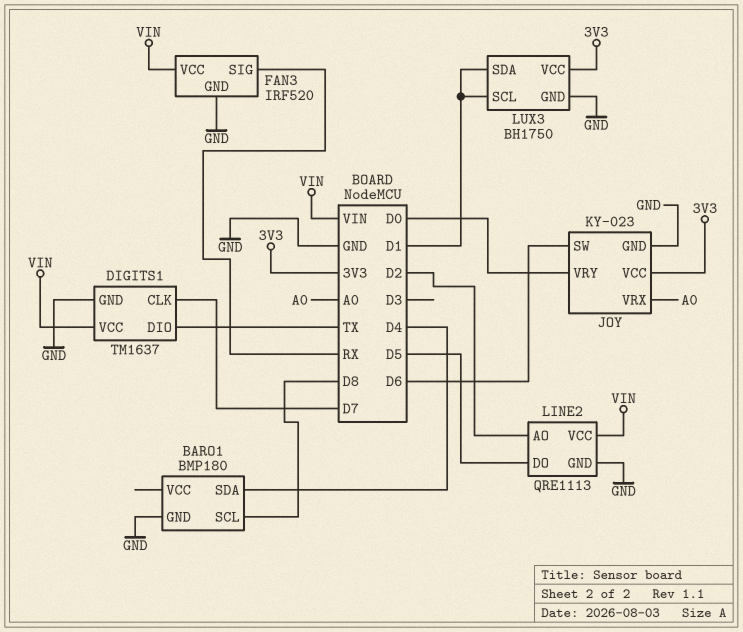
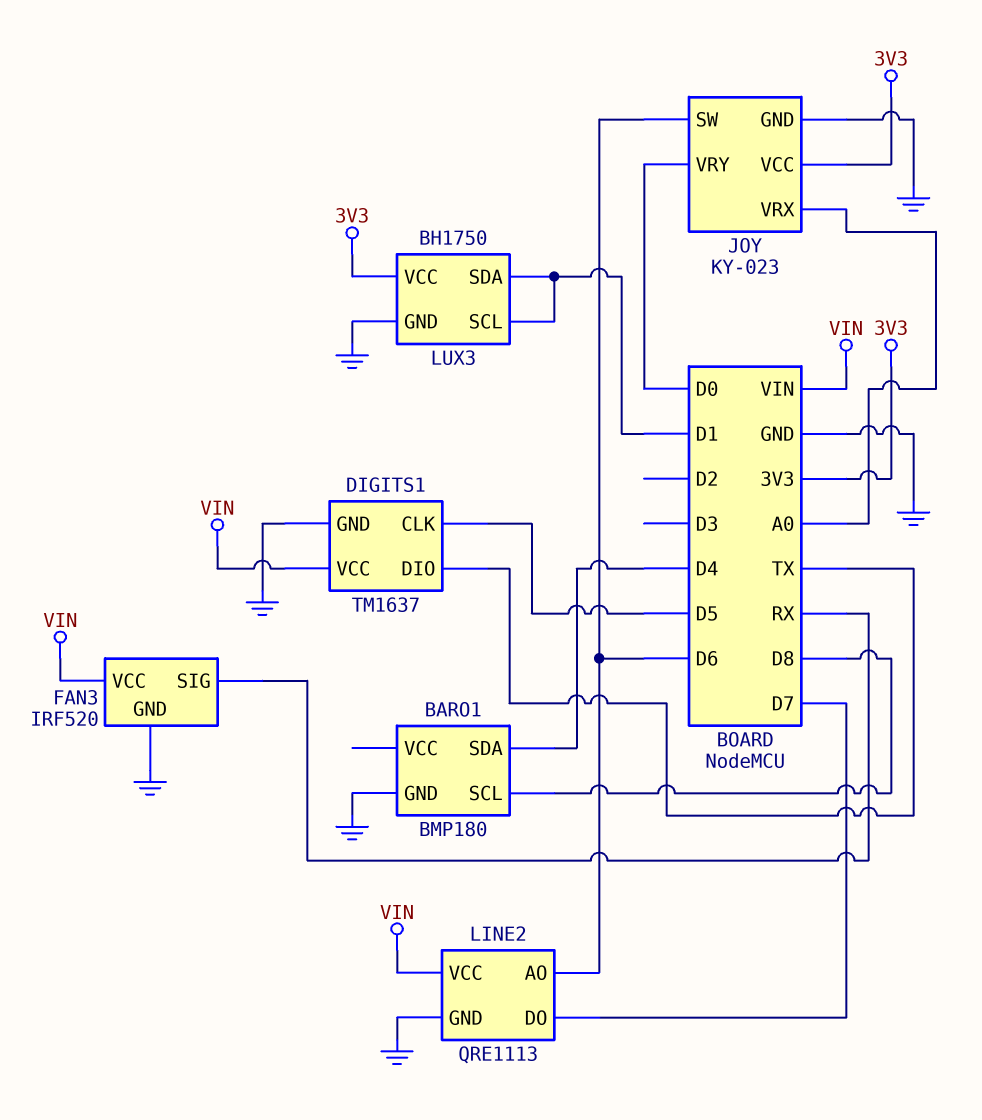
DIGITS1 pin CLK: D7 -> D5
LINE2 pin AO: D2 -> D6
LINE2 pin DO: D5 -> D7

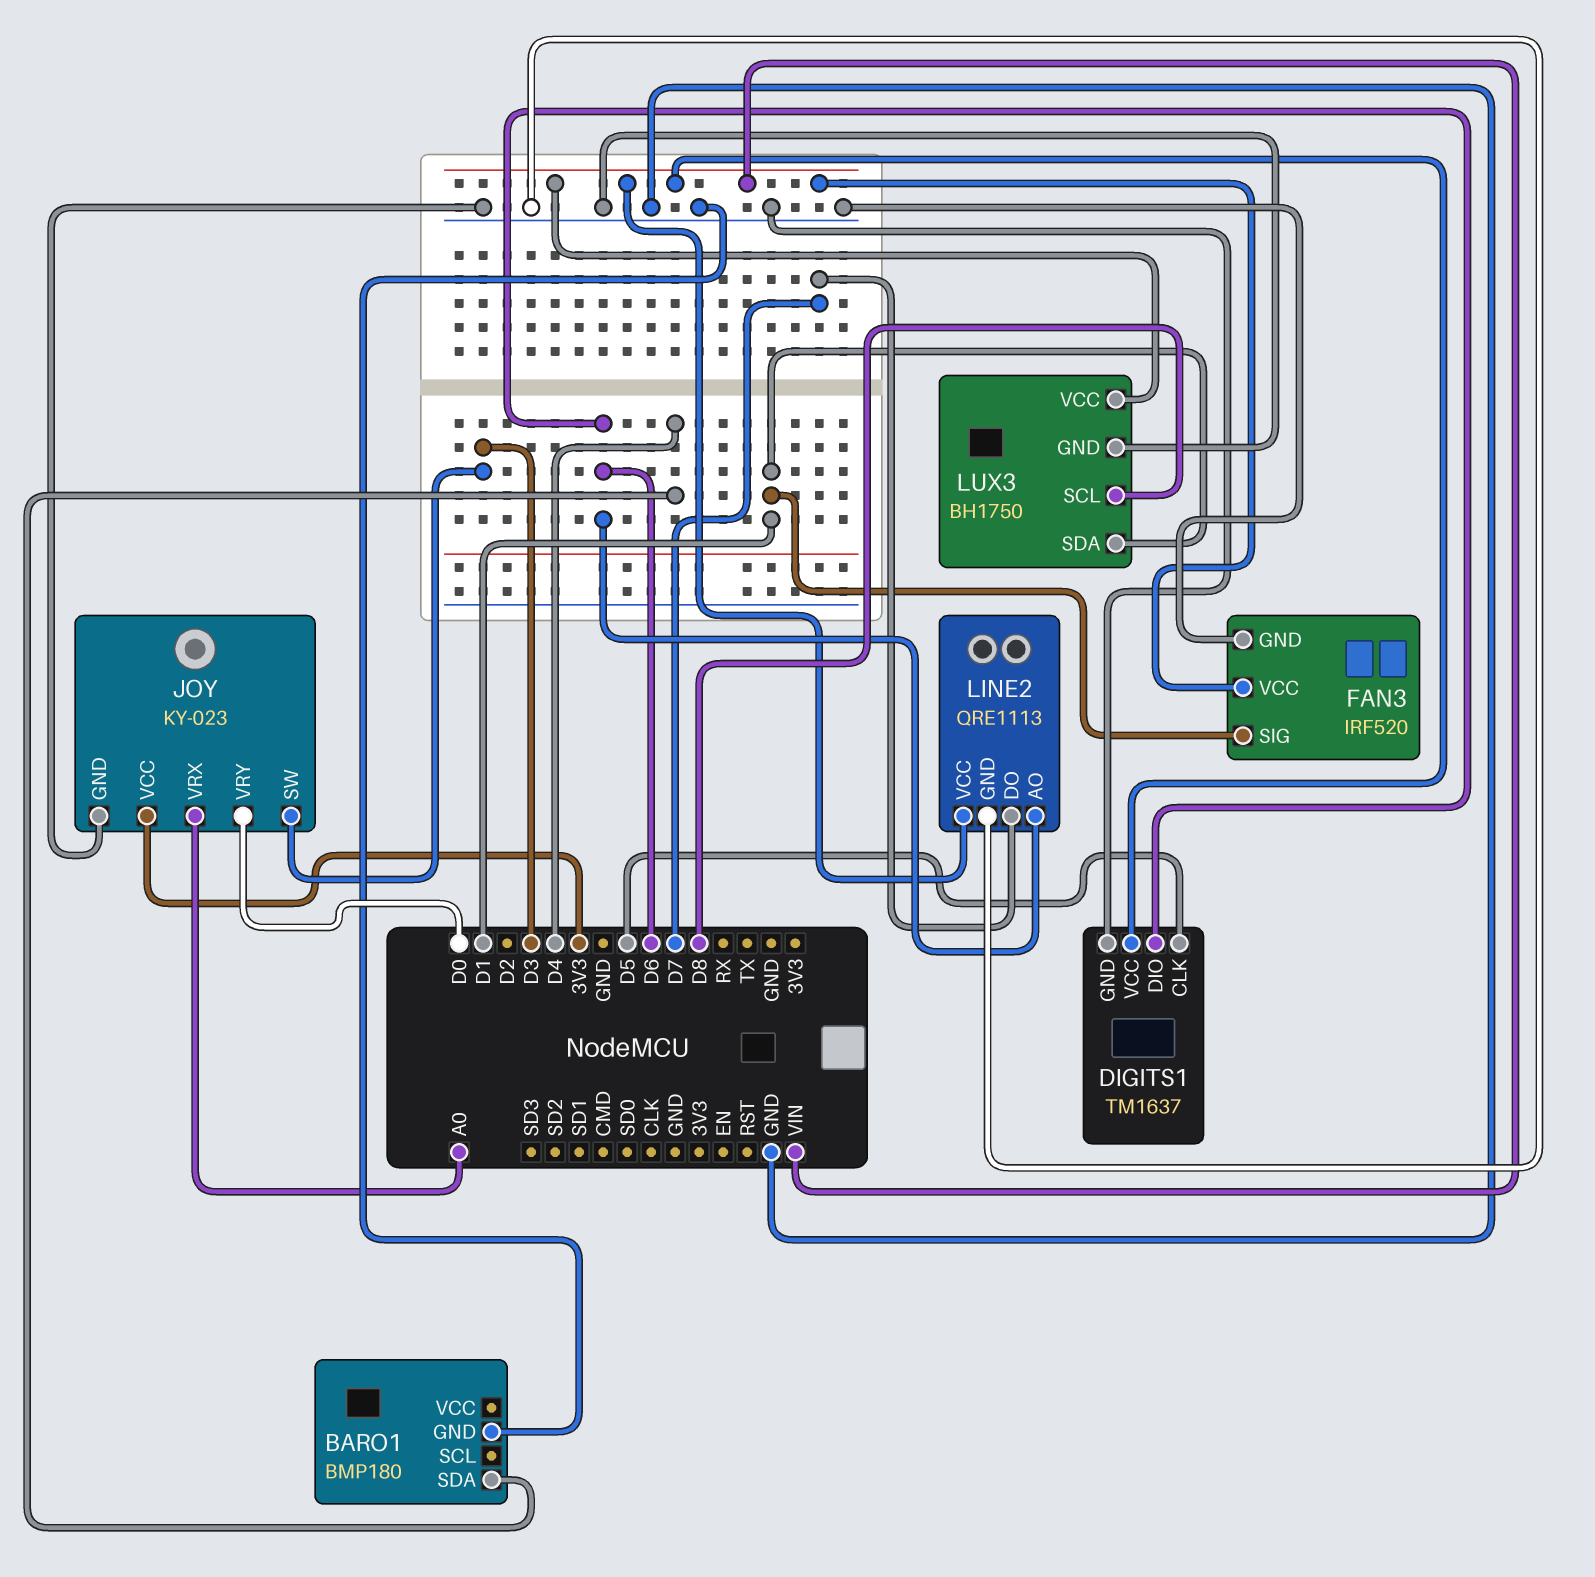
BARO1 pin SCL: D8 -> none
DIGITS1 pin DIO: TX -> D6
FAN3 pin SIG: RX -> D1
JOY pin SW: D6 -> D3
LUX3 pin SCL: D1 -> D8
LUX3 pin VCC: 3V3 -> VIN

